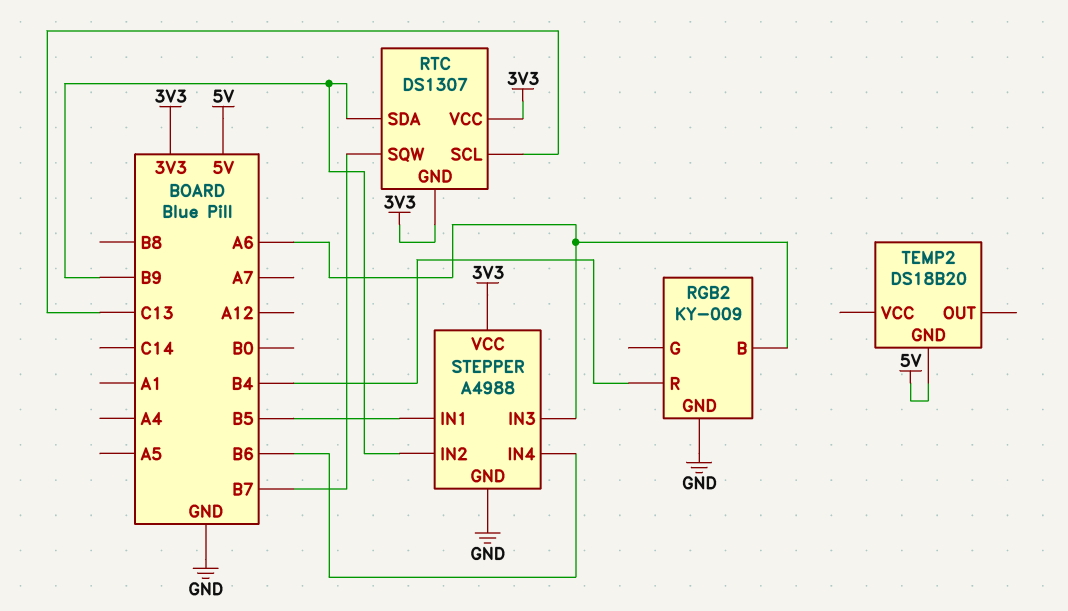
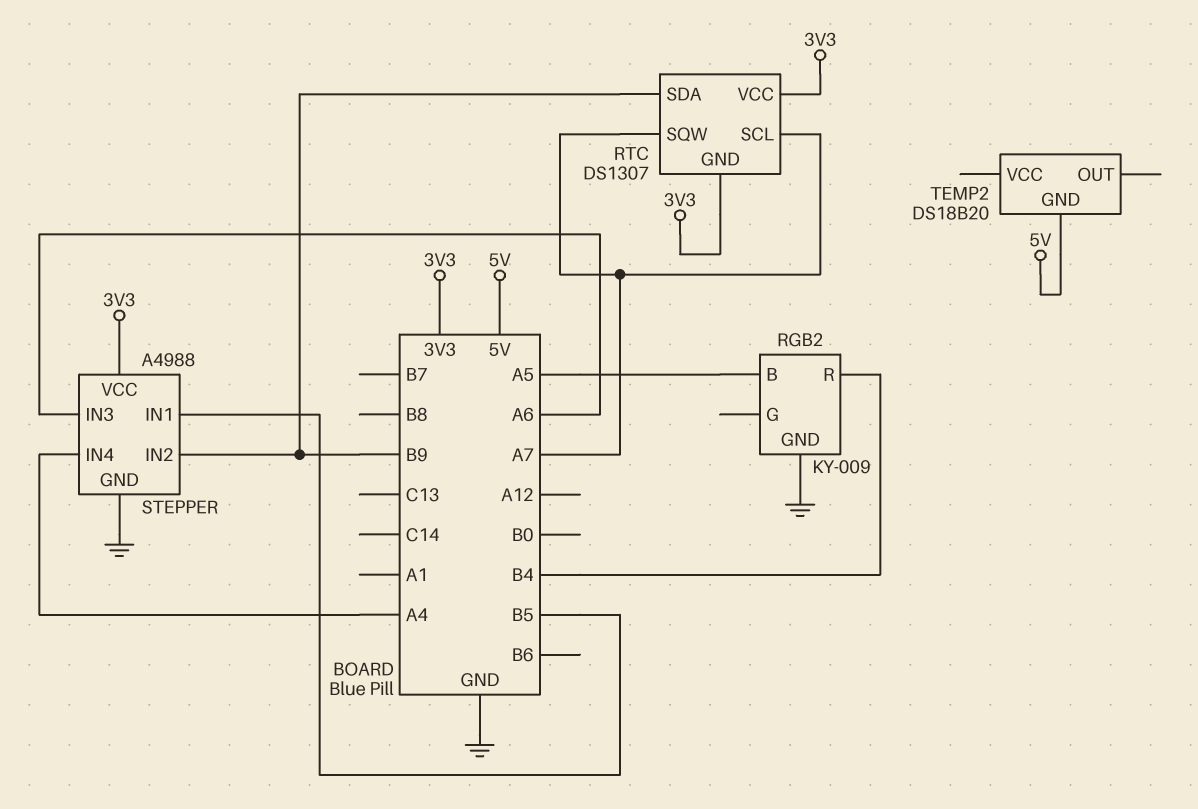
RGB2 pin B: A6 -> A5
RTC pin SCL: C13 -> A7
RTC pin SQW: B7 -> A7
STEPPER pin IN4: B6 -> A4

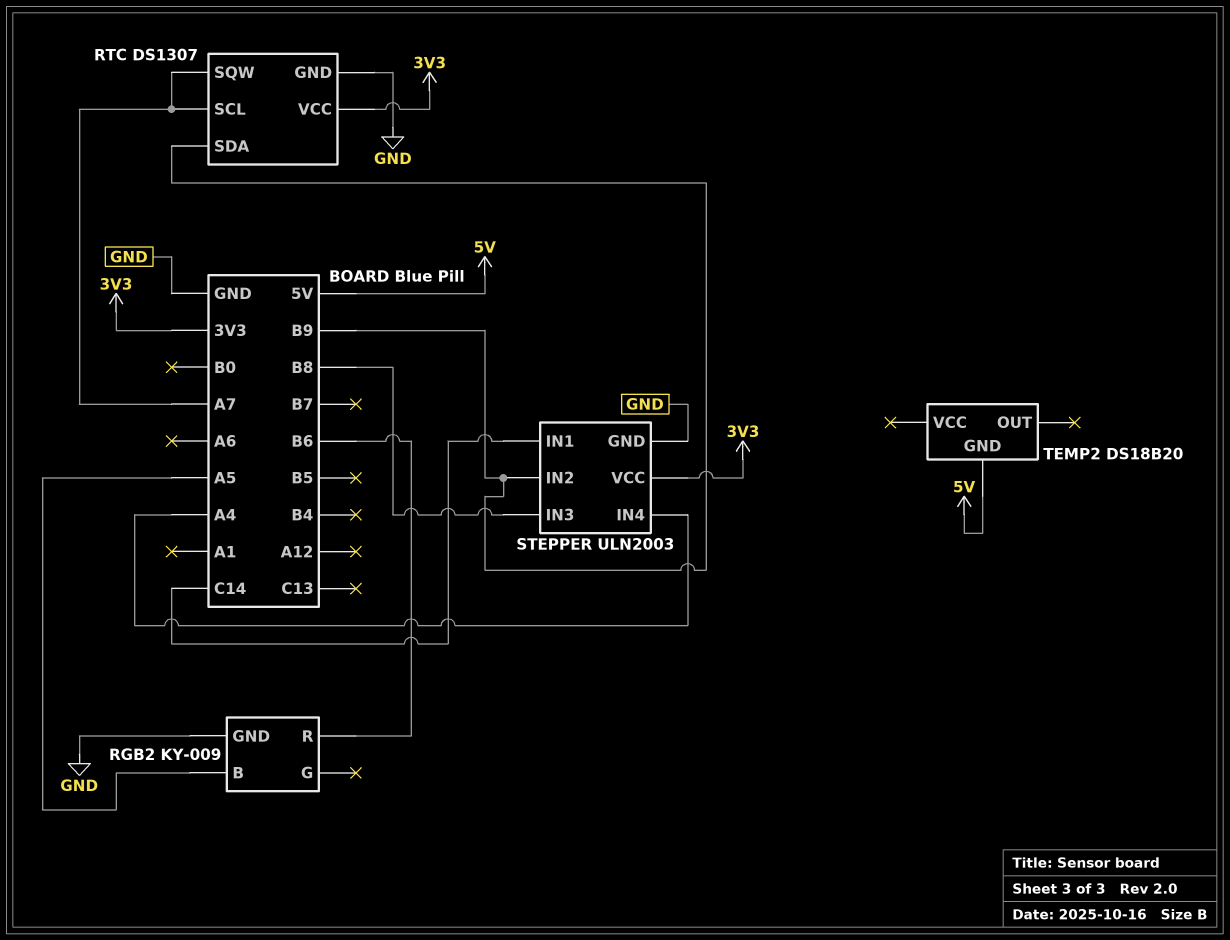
RGB2 pin R: B4 -> B6
RTC pin GND: 3V3 -> GND
STEPPER: A4988 -> ULN2003
STEPPER pin IN1: B5 -> C14
STEPPER pin IN3: A6 -> B8

